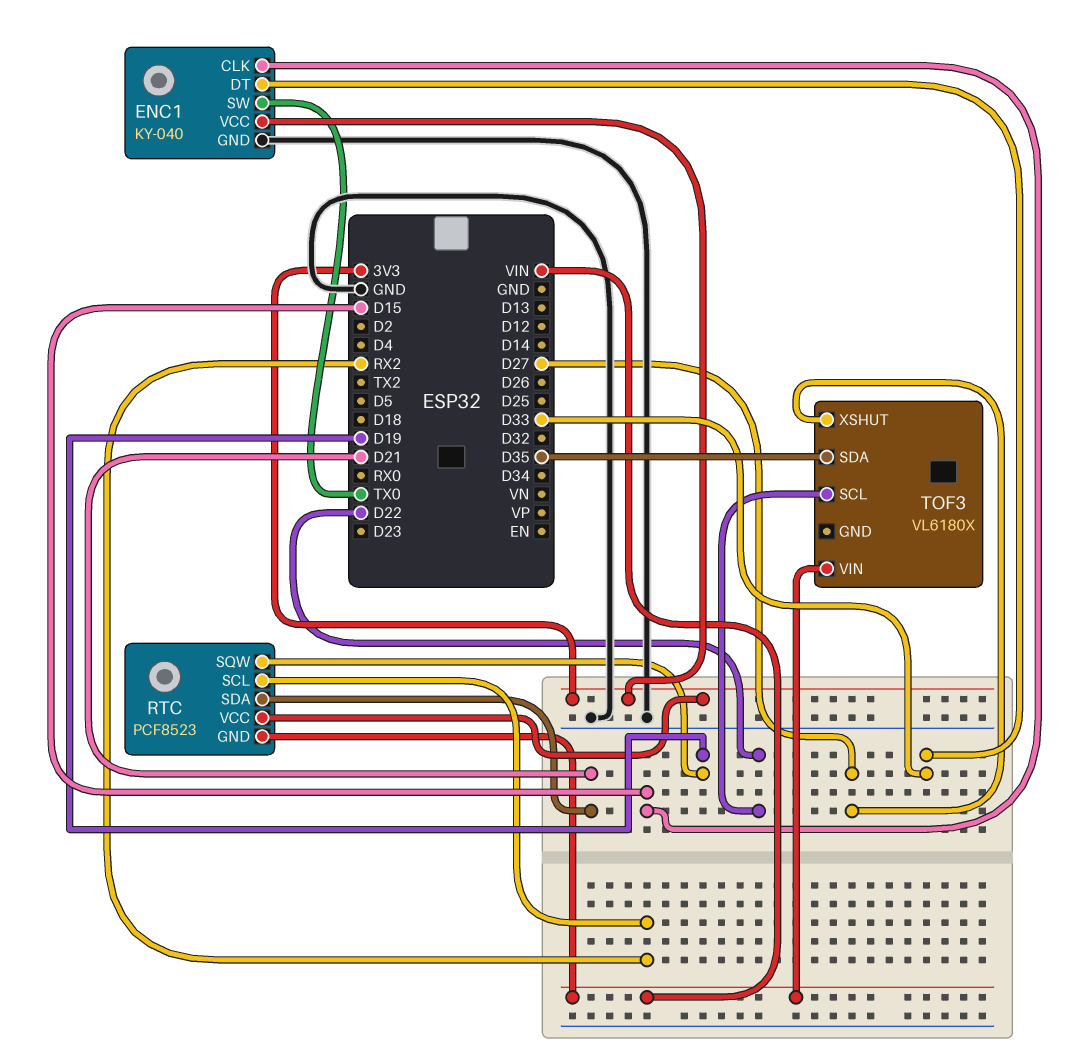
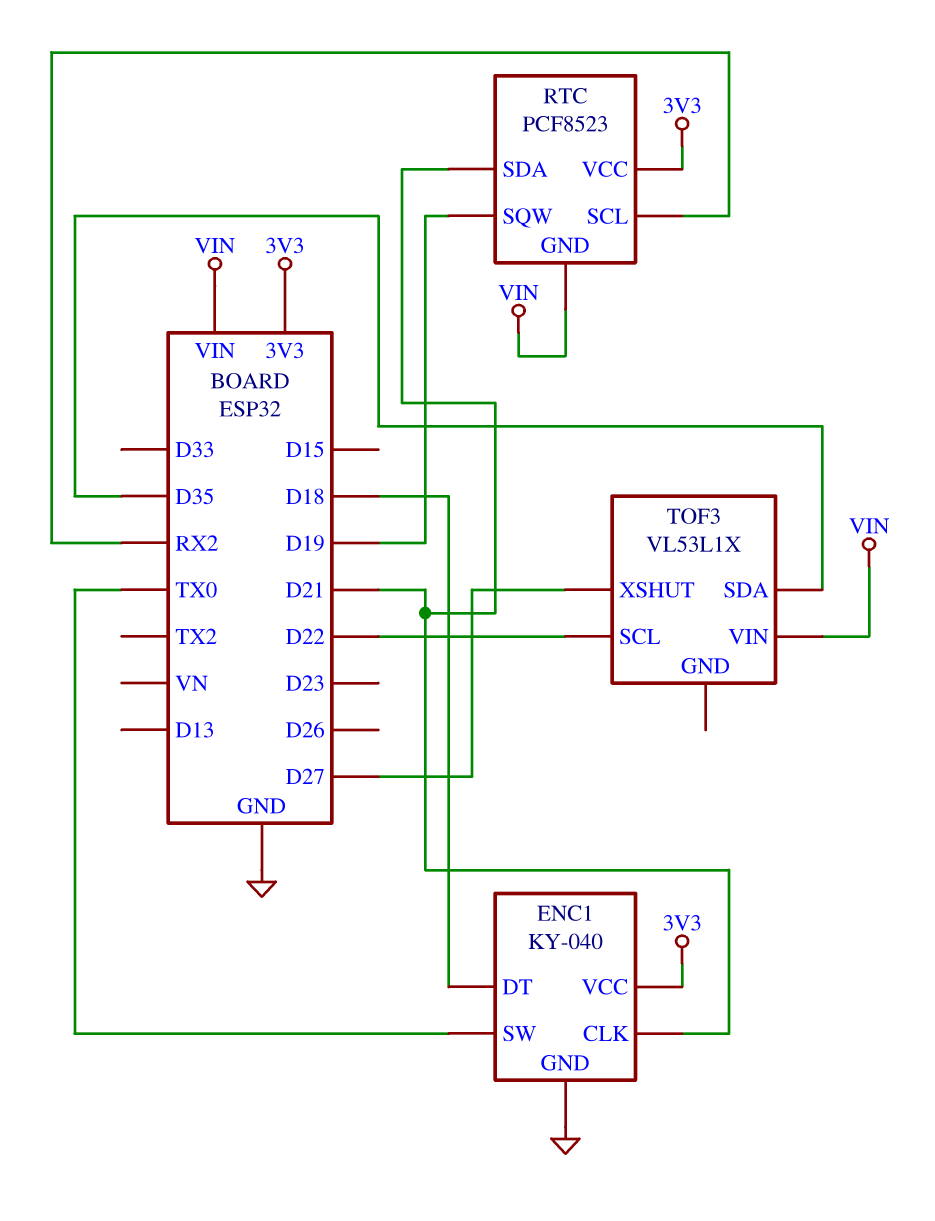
ENC1 pin CLK: D15 -> D21
ENC1 pin DT: D33 -> D18
TOF3: VL6180X -> VL53L1X

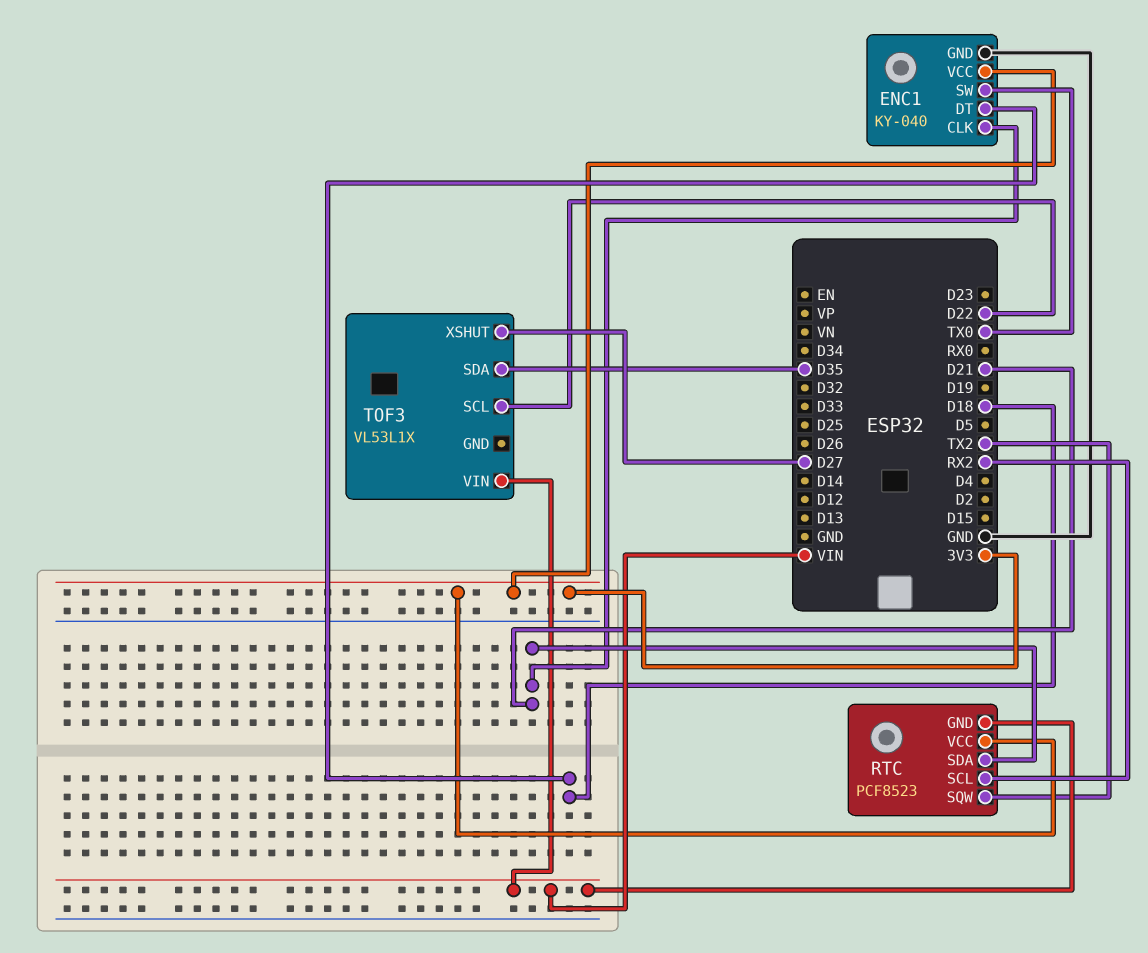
RTC pin SQW: D19 -> TX2

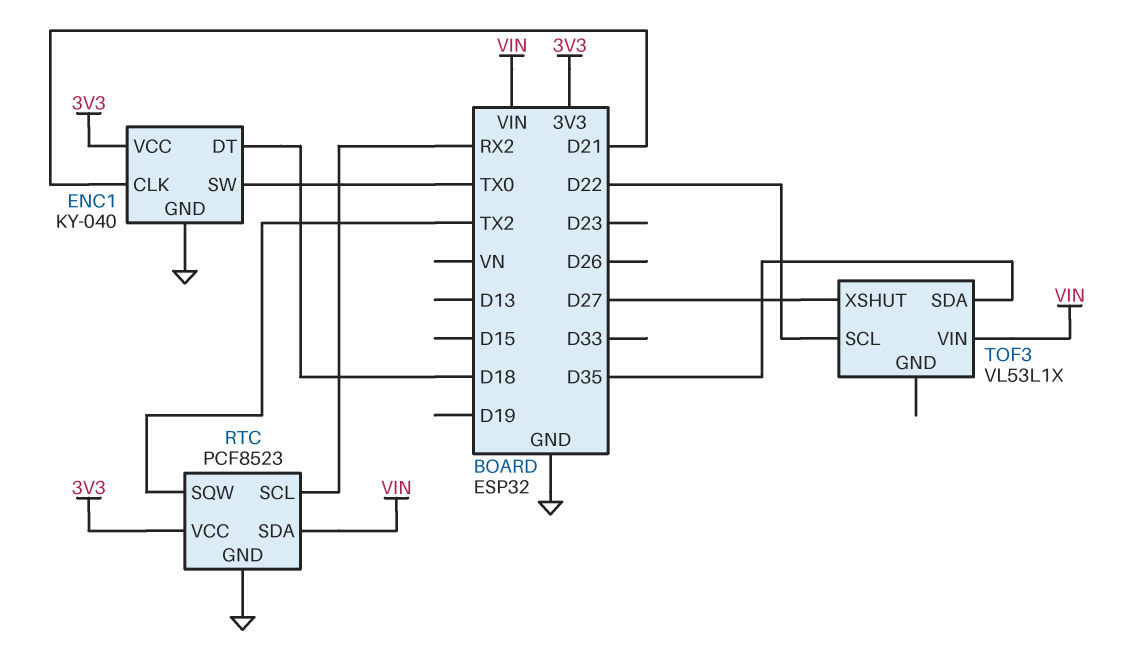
RTC pin GND: VIN -> GND
RTC pin SDA: D21 -> VIN

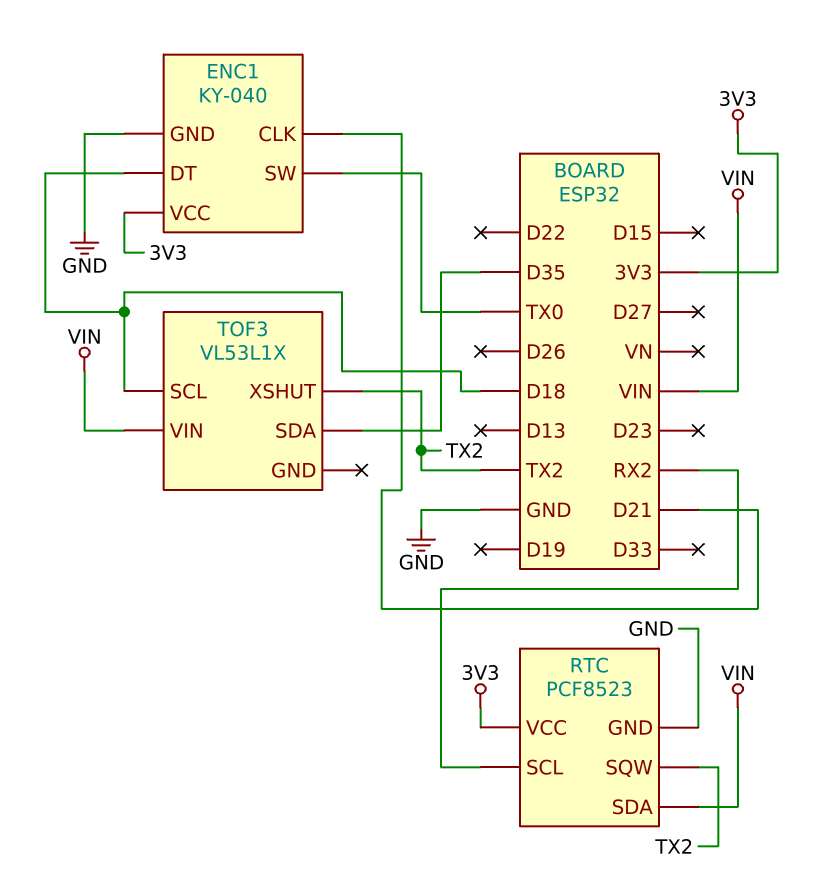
TOF3 pin SCL: D22 -> D18
TOF3 pin XSHUT: D27 -> TX2

